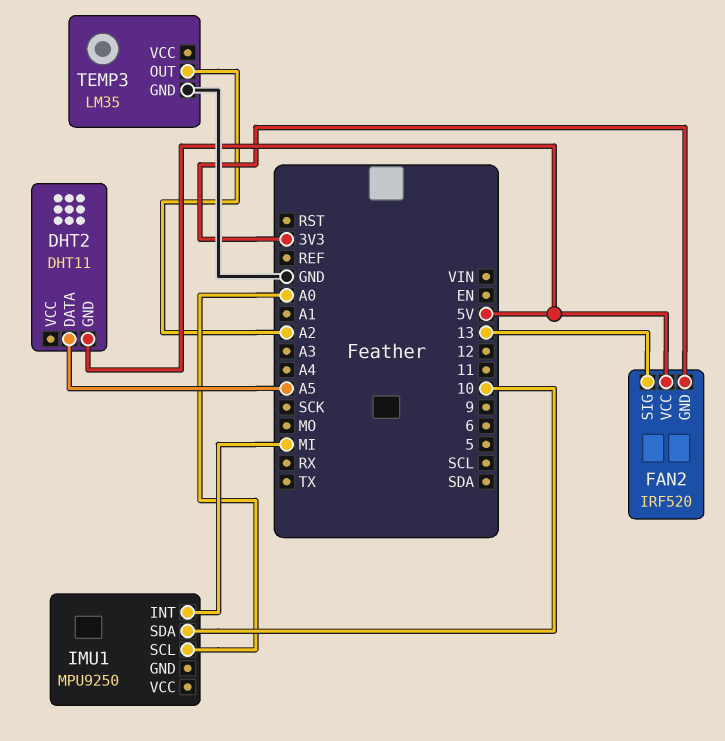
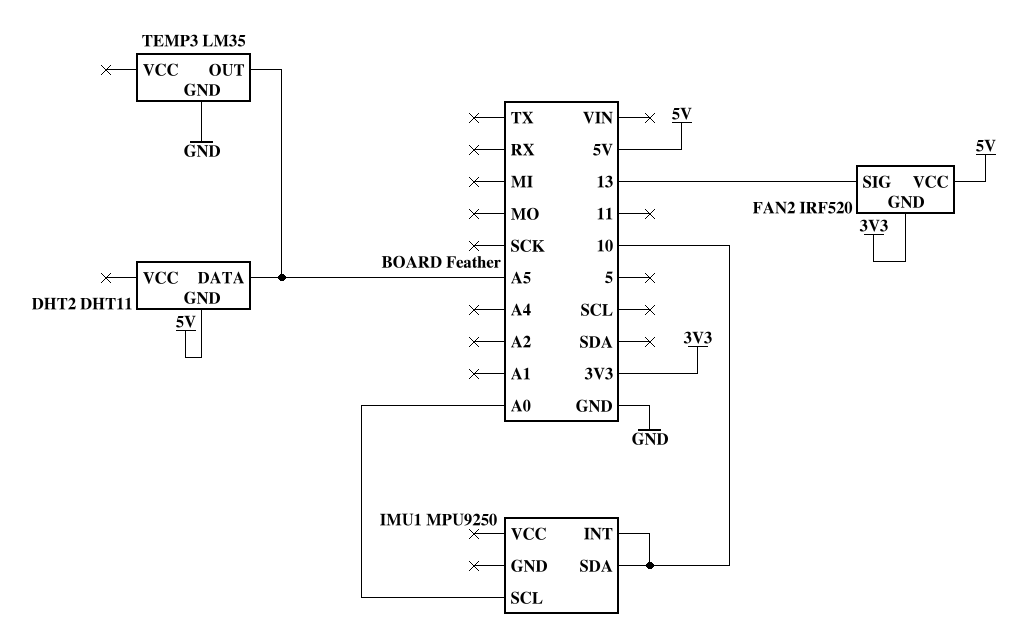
IMU1 pin INT: MI -> 10
TEMP3 pin OUT: A2 -> A5

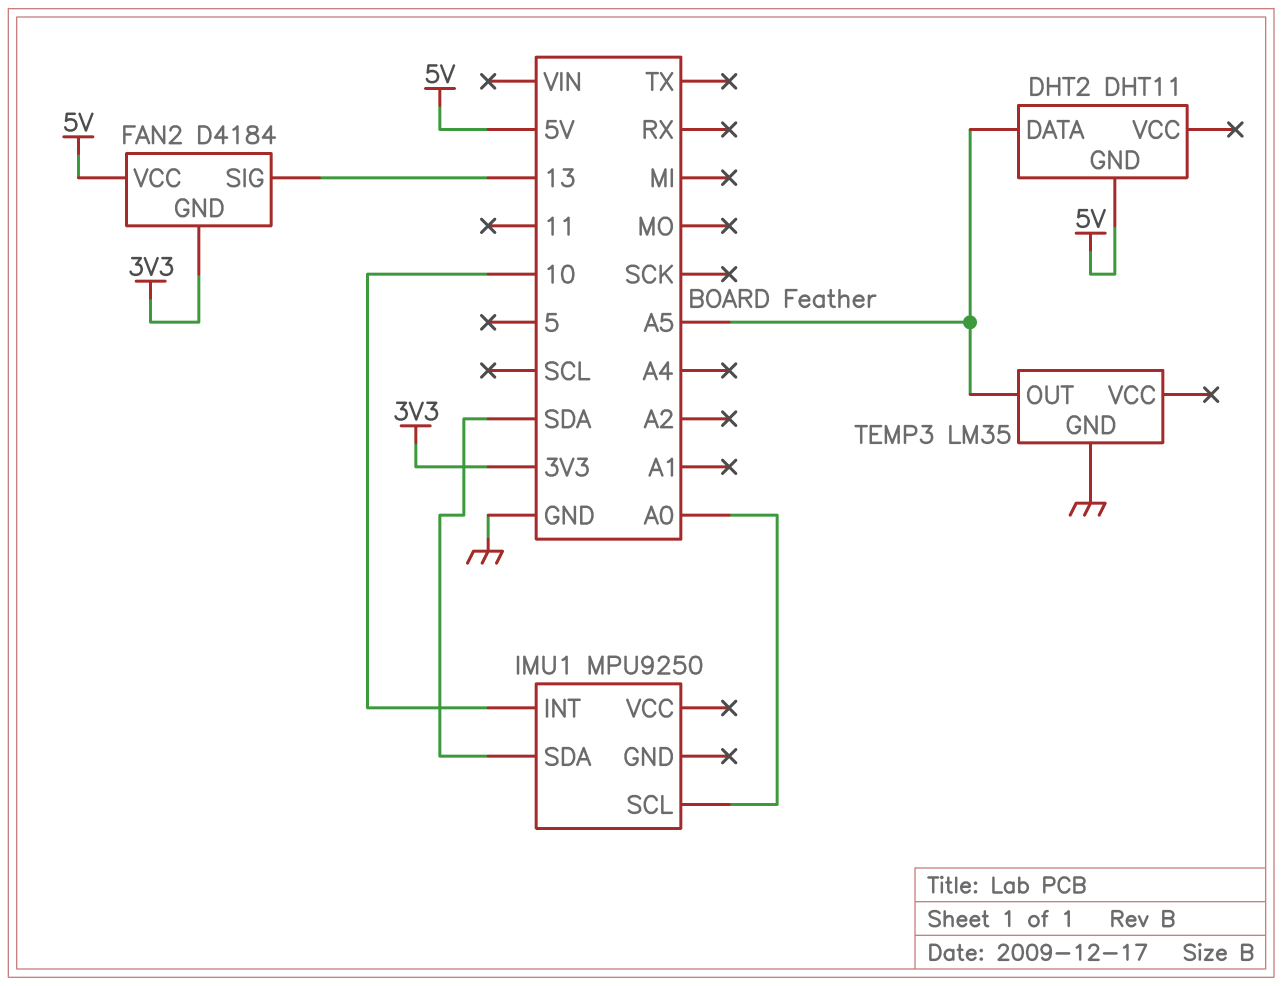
FAN2: IRF520 -> D4184
IMU1 pin SDA: 10 -> SDA

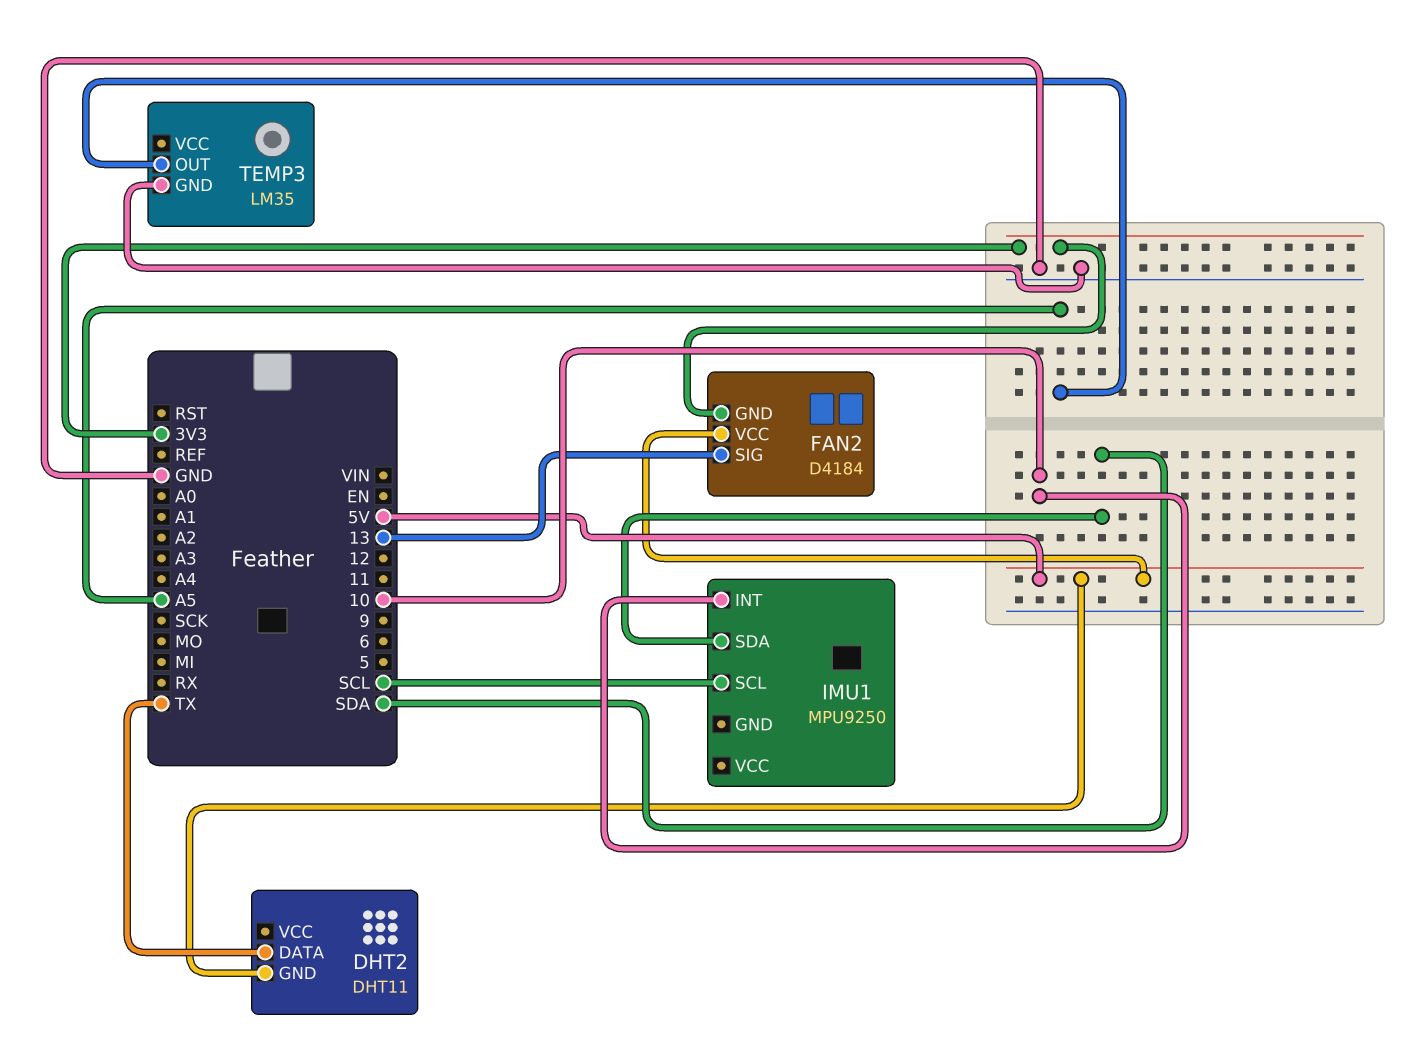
DHT2 pin DATA: A5 -> TX
IMU1 pin SCL: A0 -> SCL

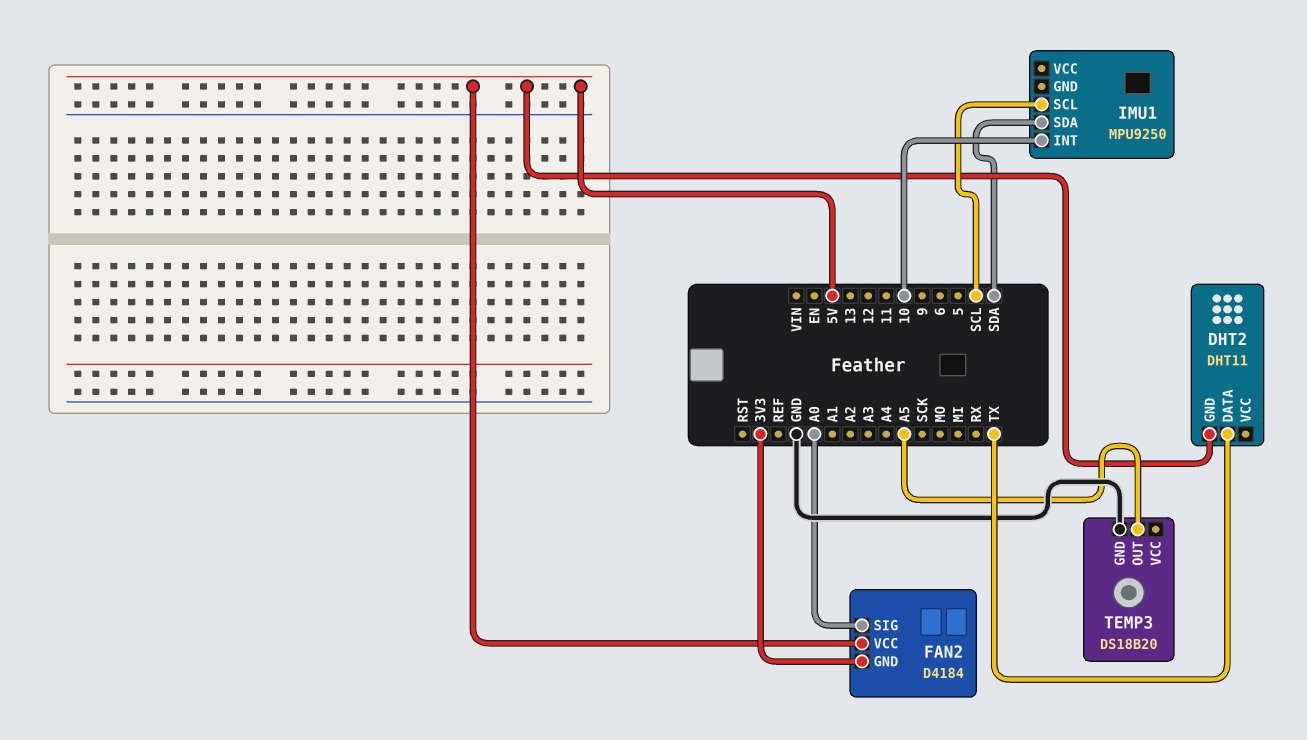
FAN2 pin SIG: 13 -> A0
TEMP3: LM35 -> DS18B20

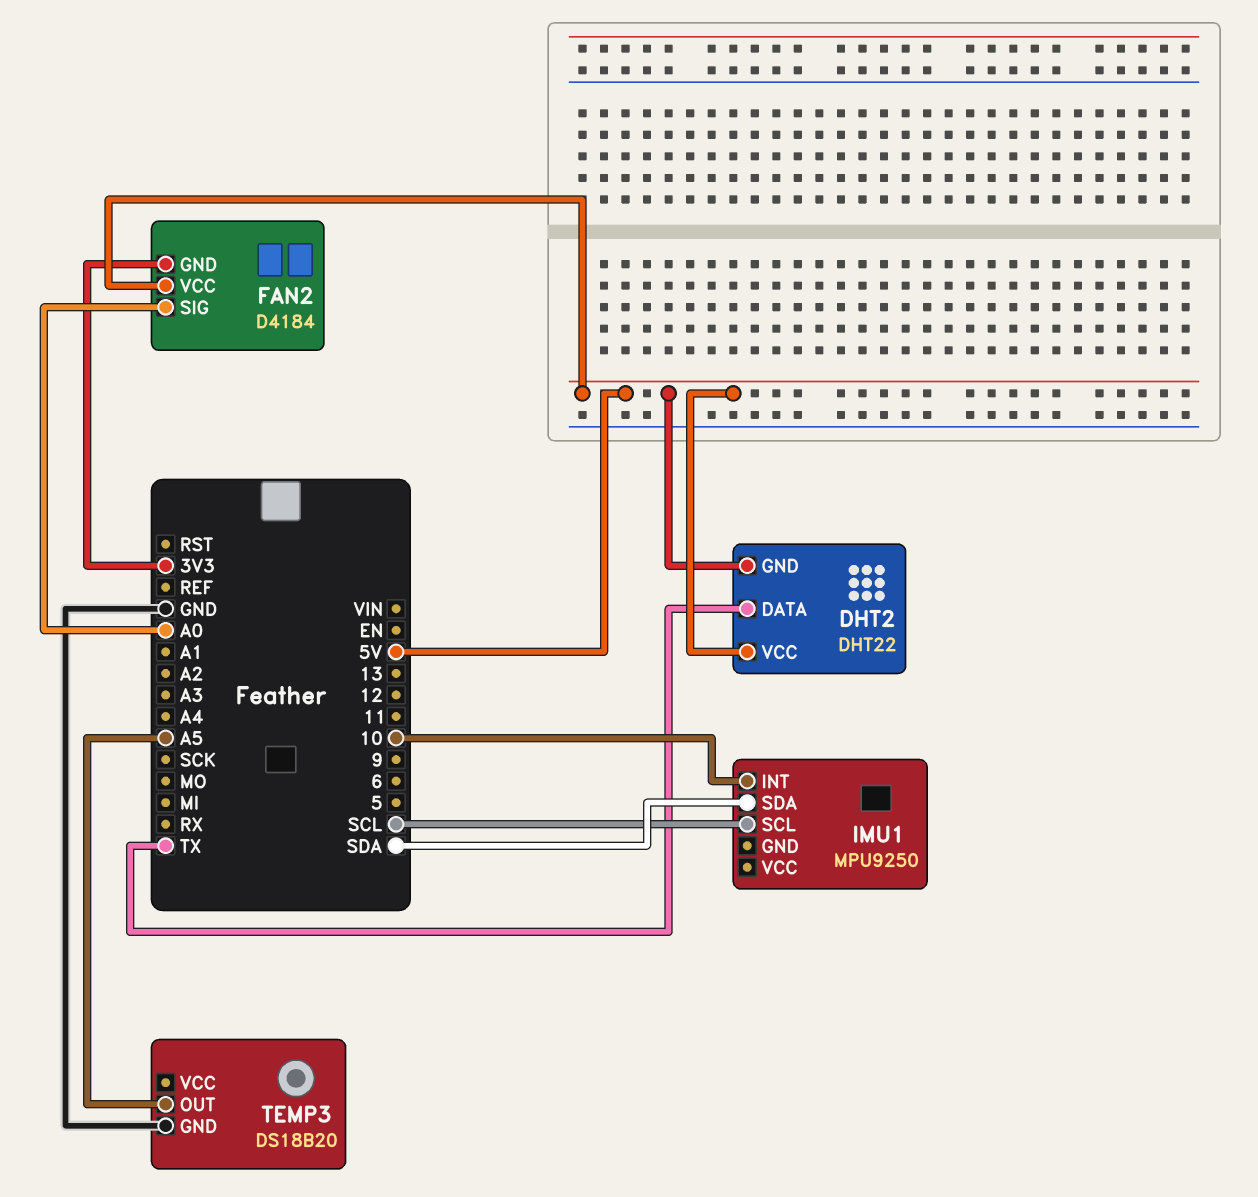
DHT2: DHT11 -> DHT22
DHT2 pin VCC: none -> 5V

